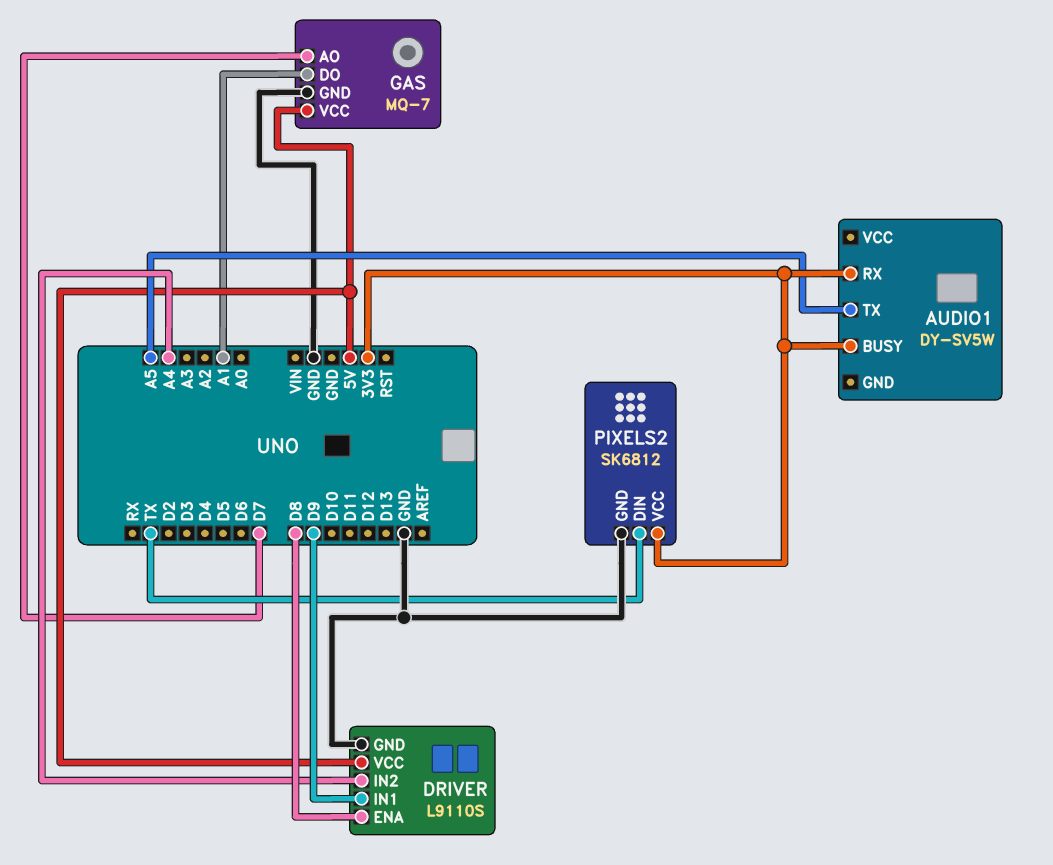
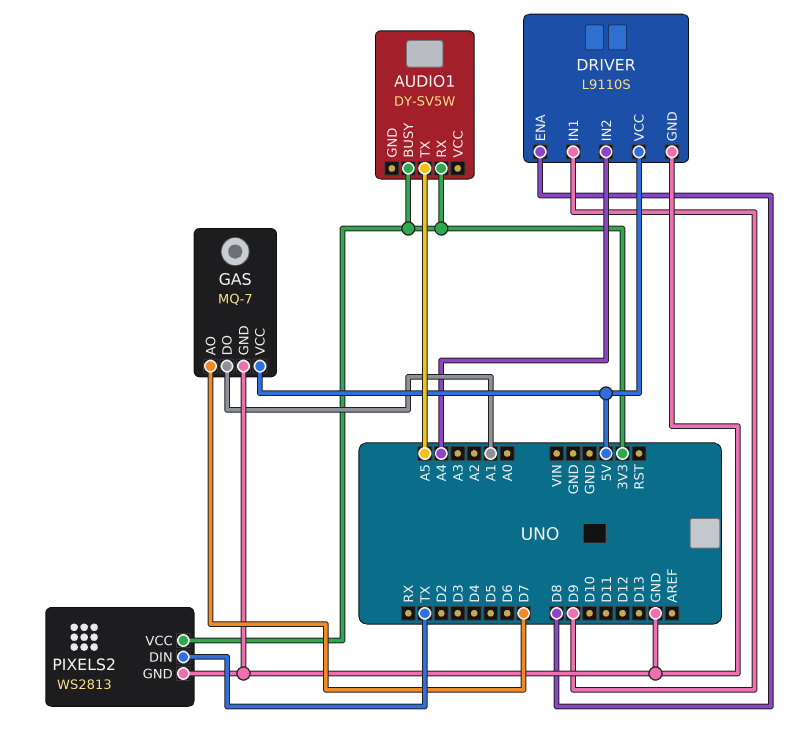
PIXELS2: SK6812 -> WS2813

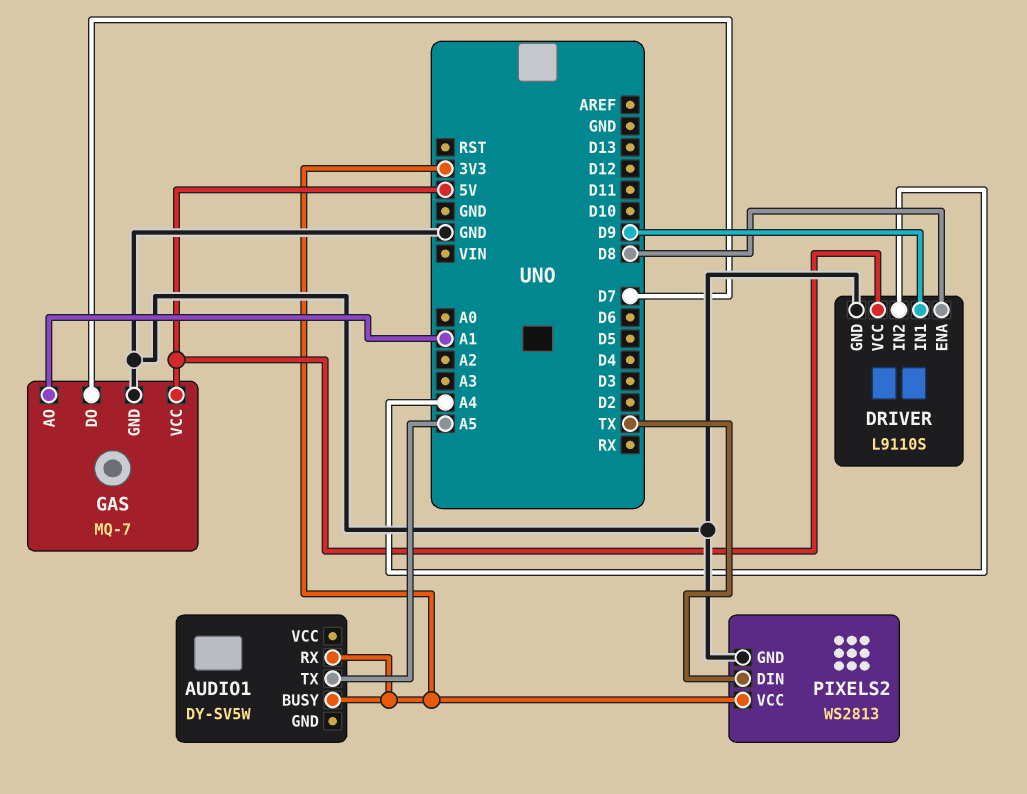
GAS pin AO: D7 -> A1
GAS pin DO: A1 -> D7

